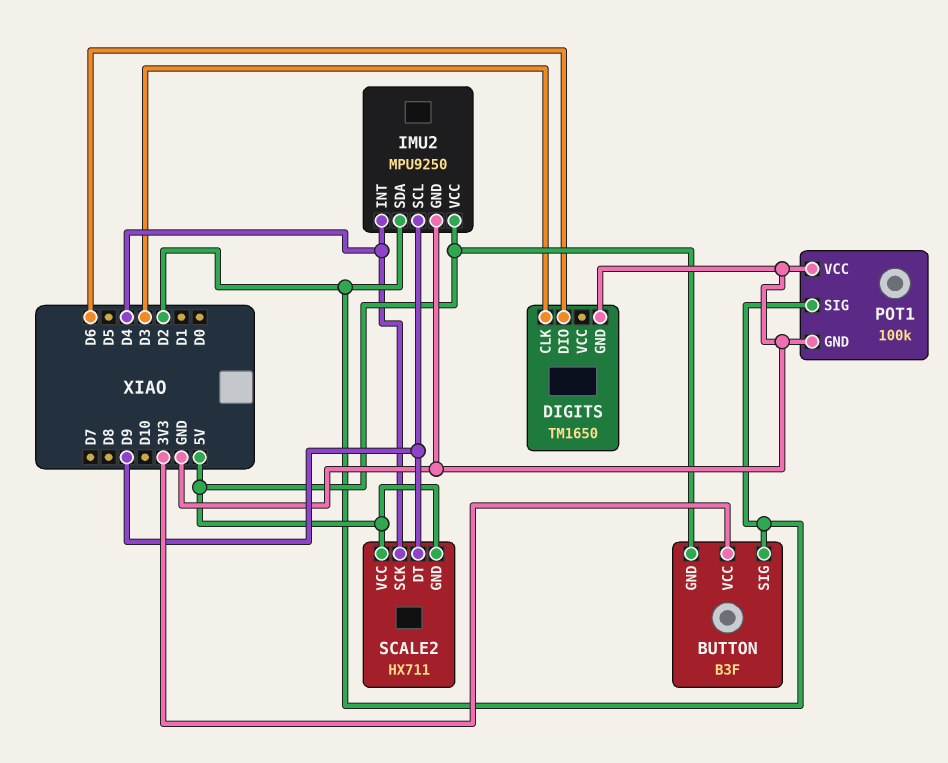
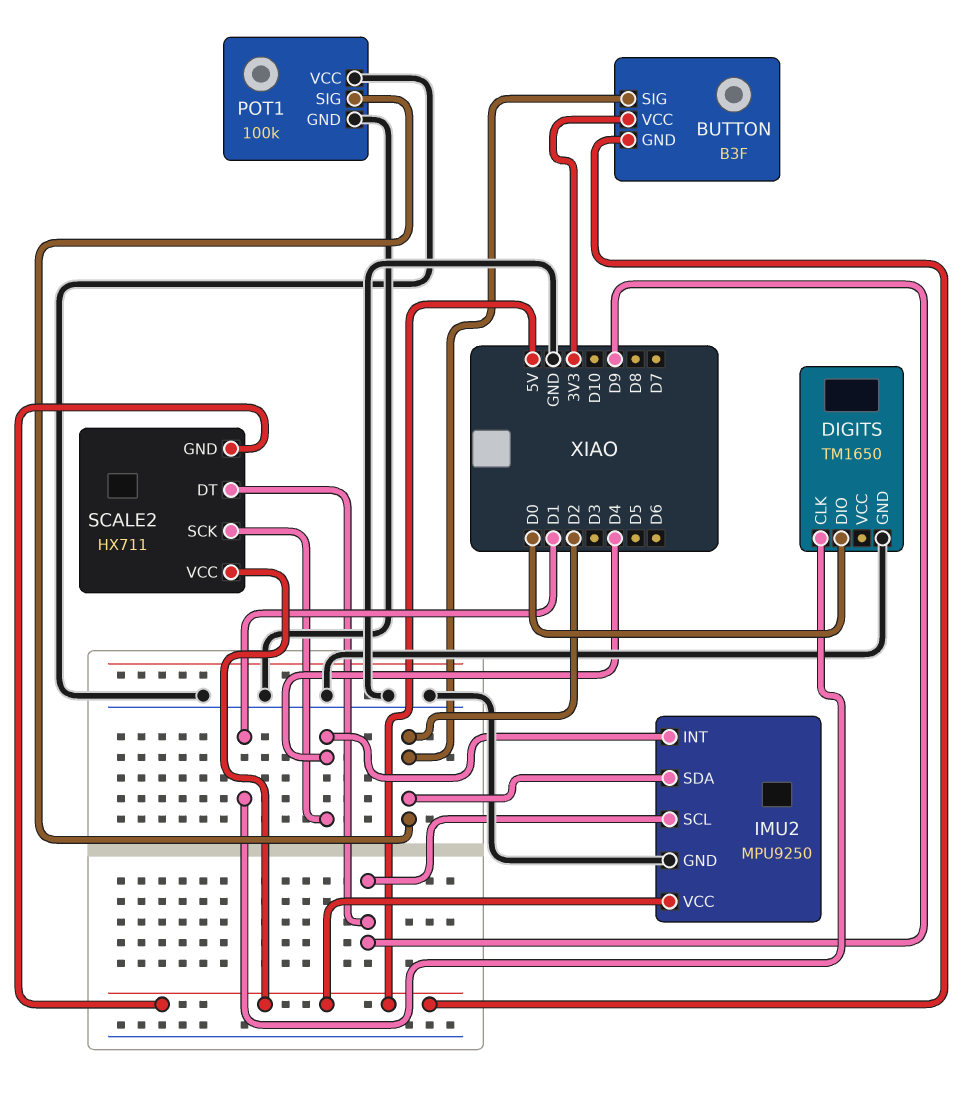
DIGITS pin CLK: D3 -> D1
DIGITS pin DIO: D6 -> D0

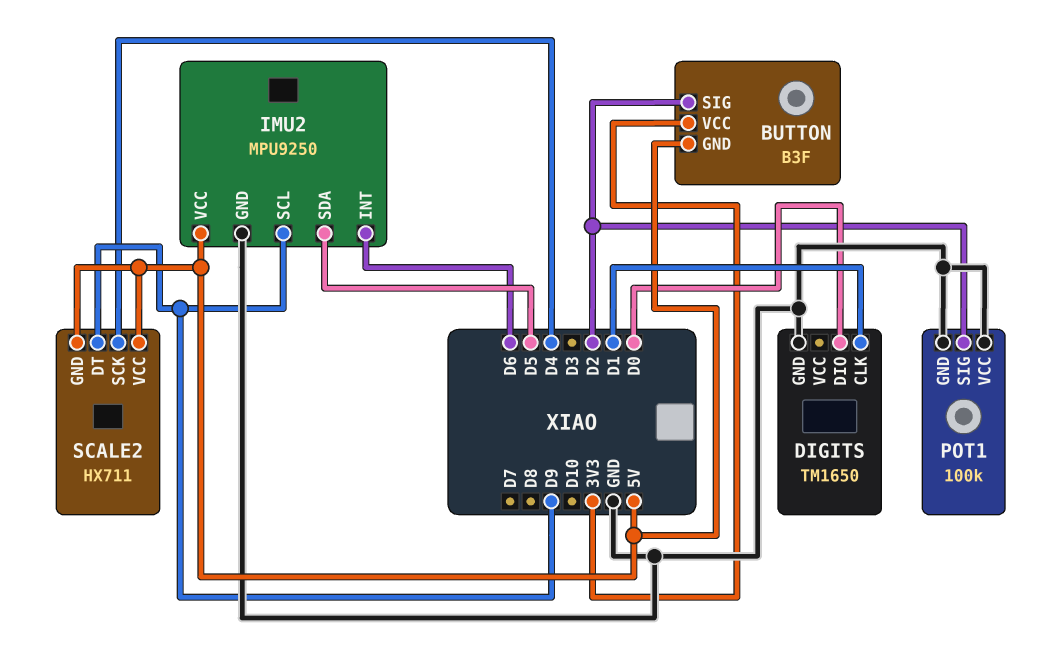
IMU2 pin INT: D4 -> D6
IMU2 pin SDA: D2 -> D5

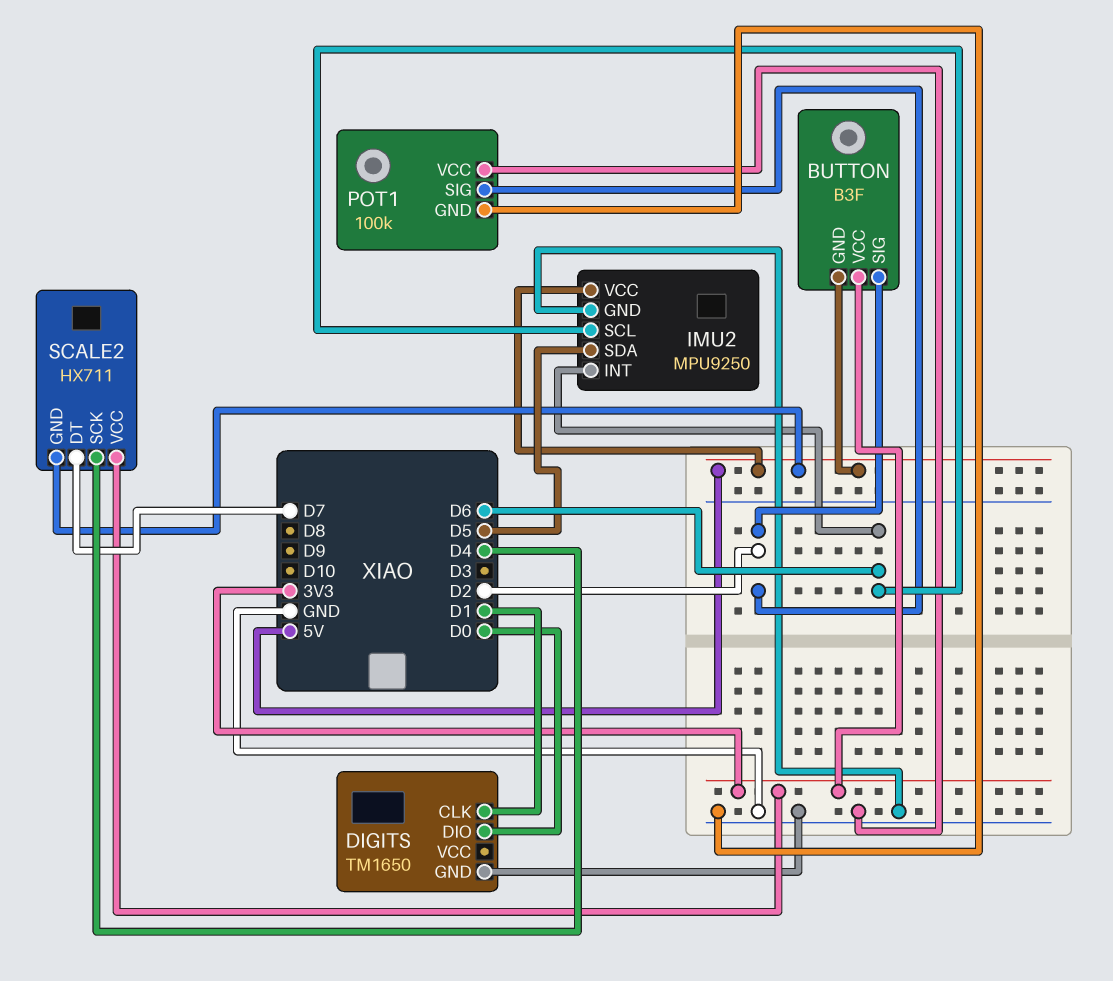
IMU2 pin SCL: D9 -> D6
SCALE2 pin DT: D9 -> D7
SCALE2 pin VCC: 5V -> 3V3

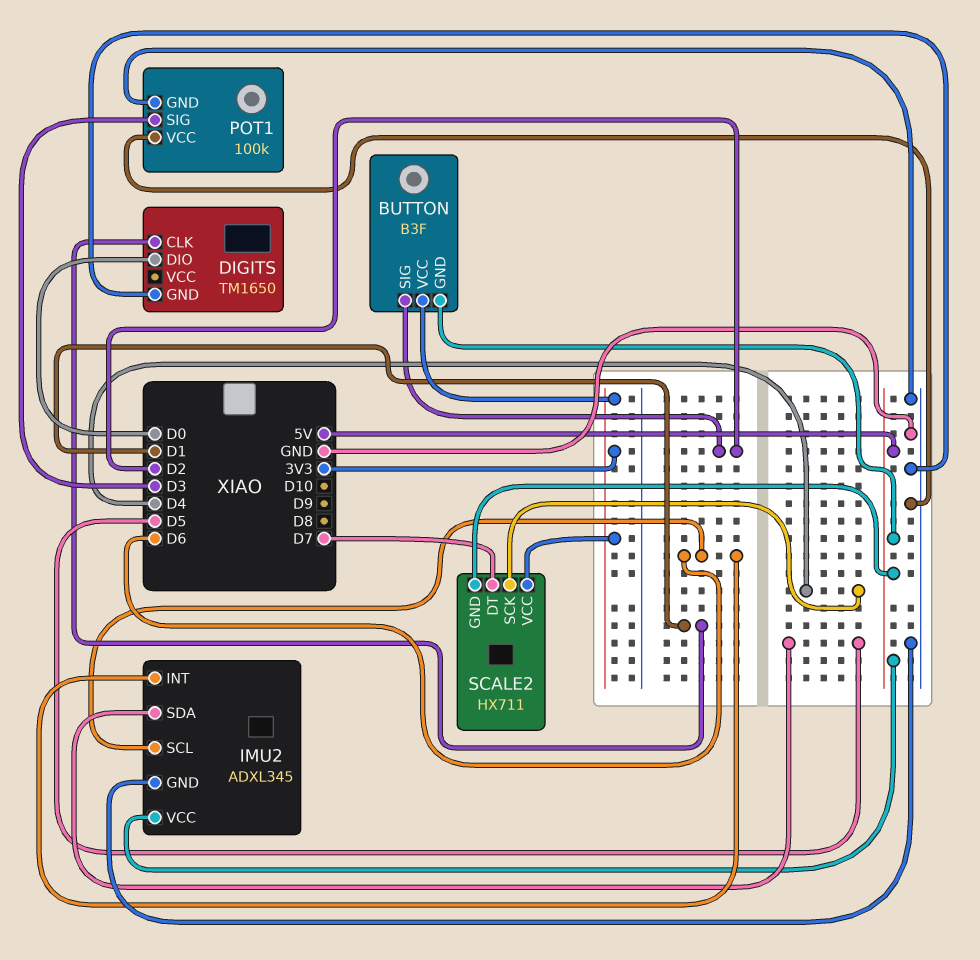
IMU2: MPU9250 -> ADXL345
POT1 pin SIG: D2 -> D3

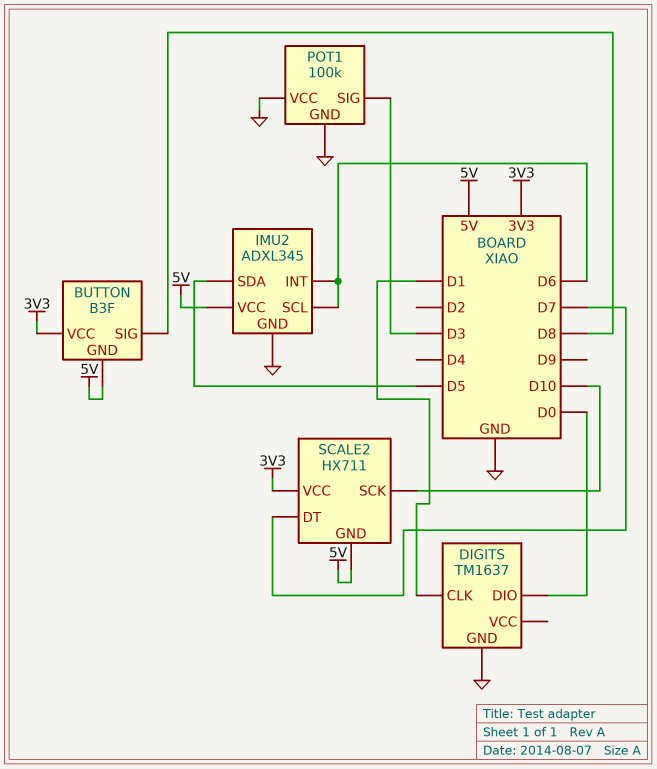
BUTTON pin SIG: D2 -> D8
DIGITS: TM1650 -> TM1637
SCALE2 pin SCK: D4 -> D10

